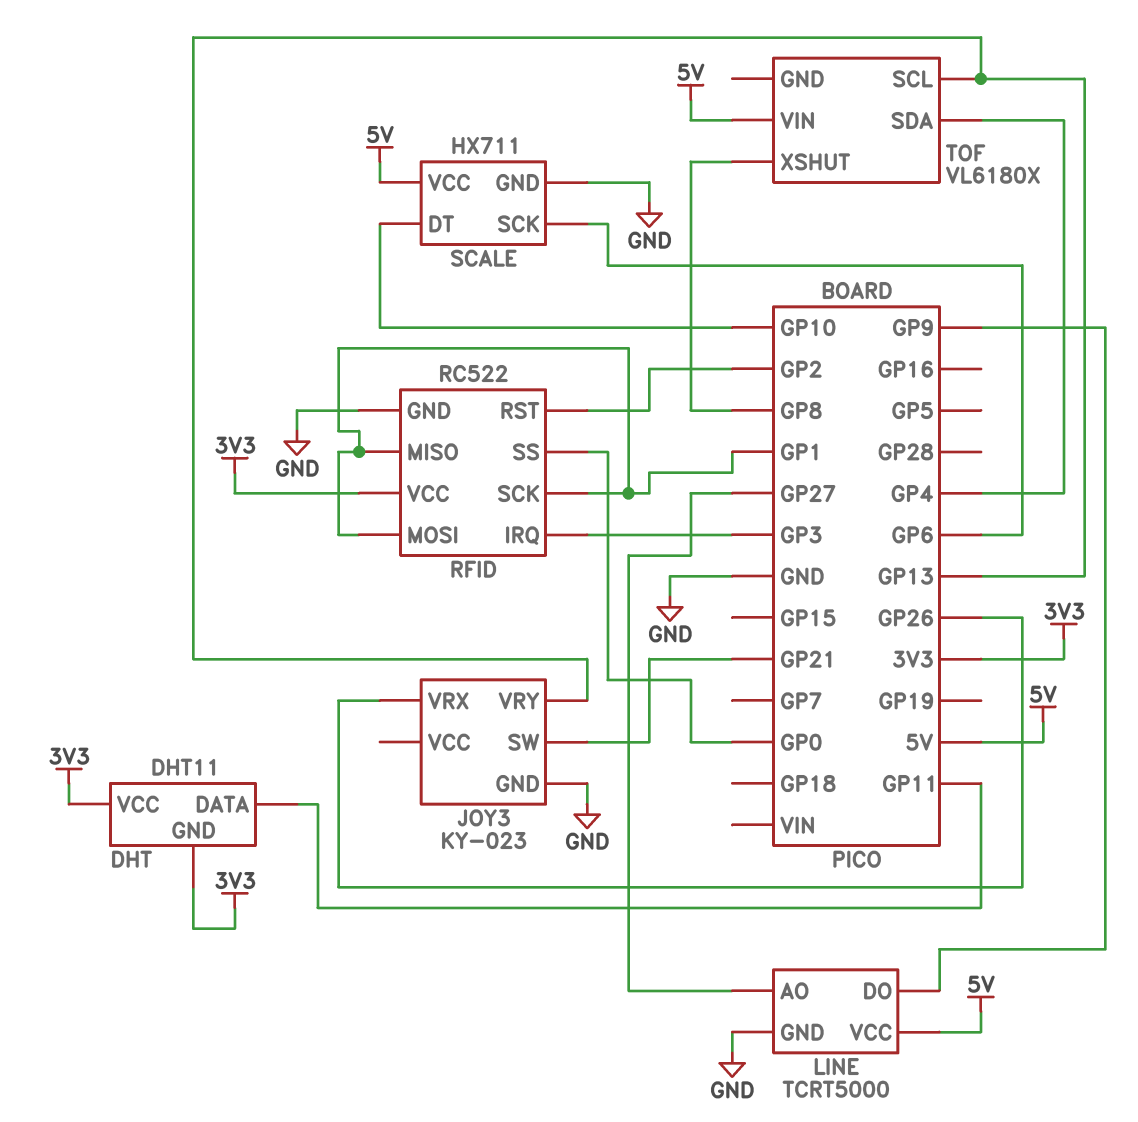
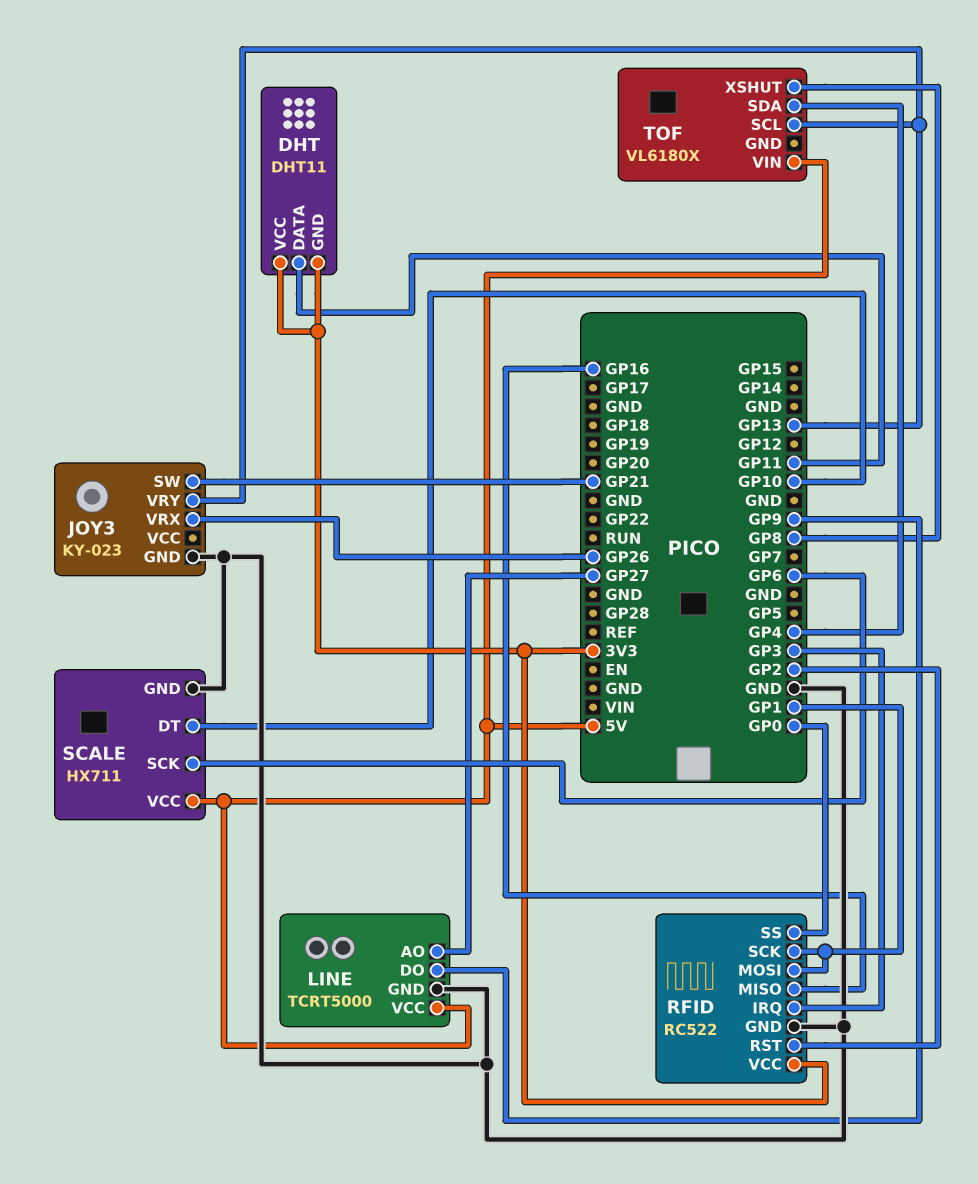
RFID pin MISO: GP1 -> GP16

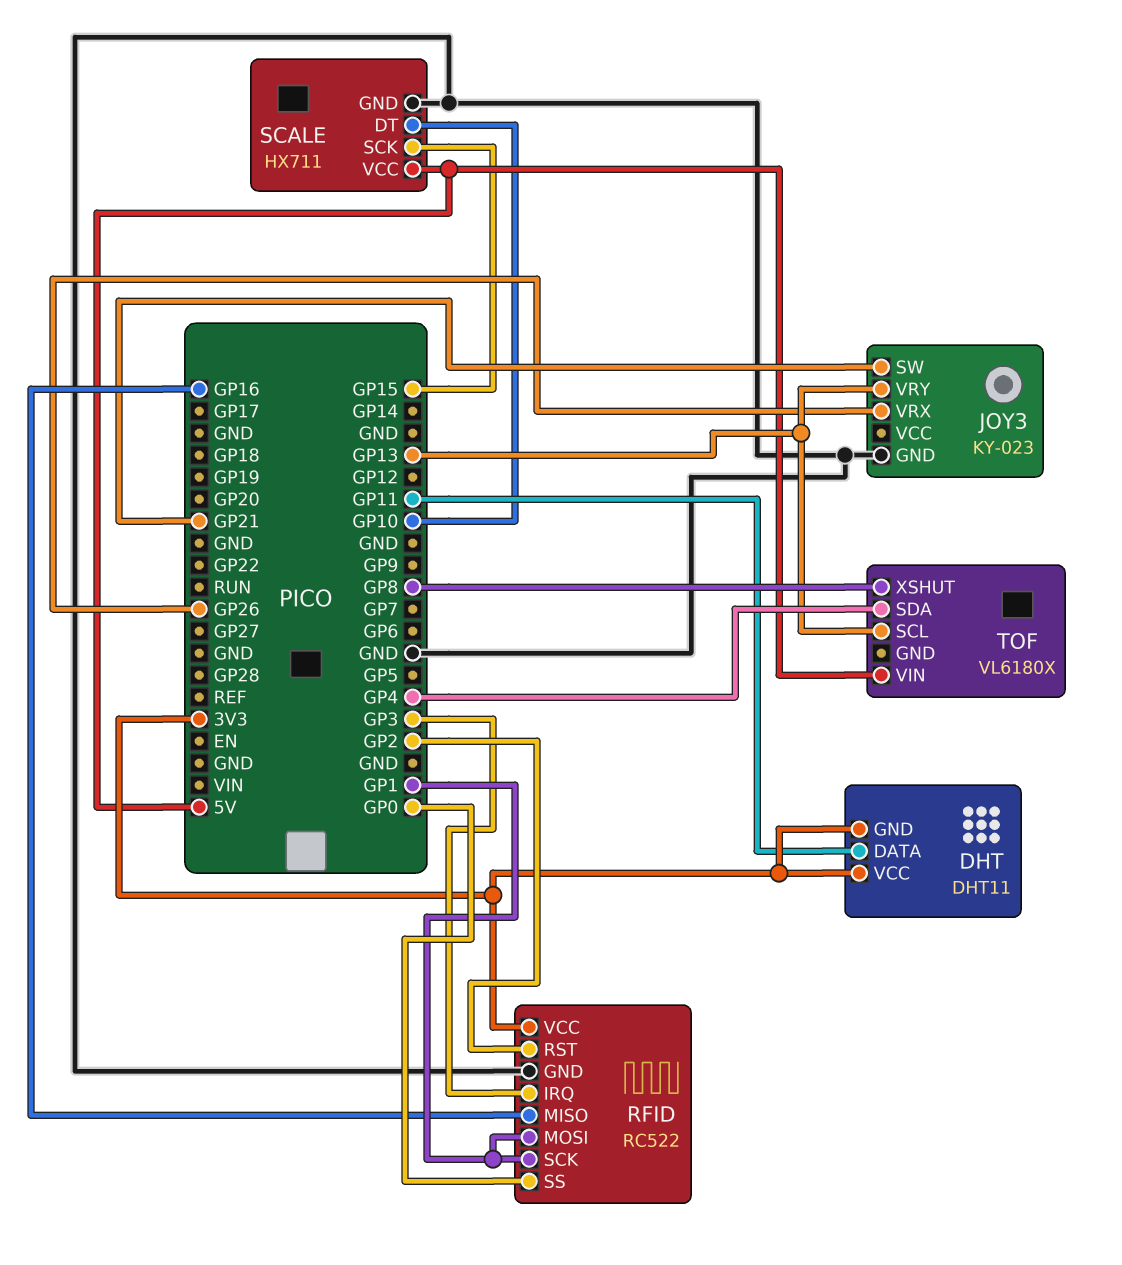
LINE: TCRT5000 -> none
LINE pin AO: GP27 -> none
LINE pin DO: GP9 -> none
LINE pin GND: GND -> none
LINE pin VCC: 5V -> none
SCALE pin SCK: GP6 -> GP15

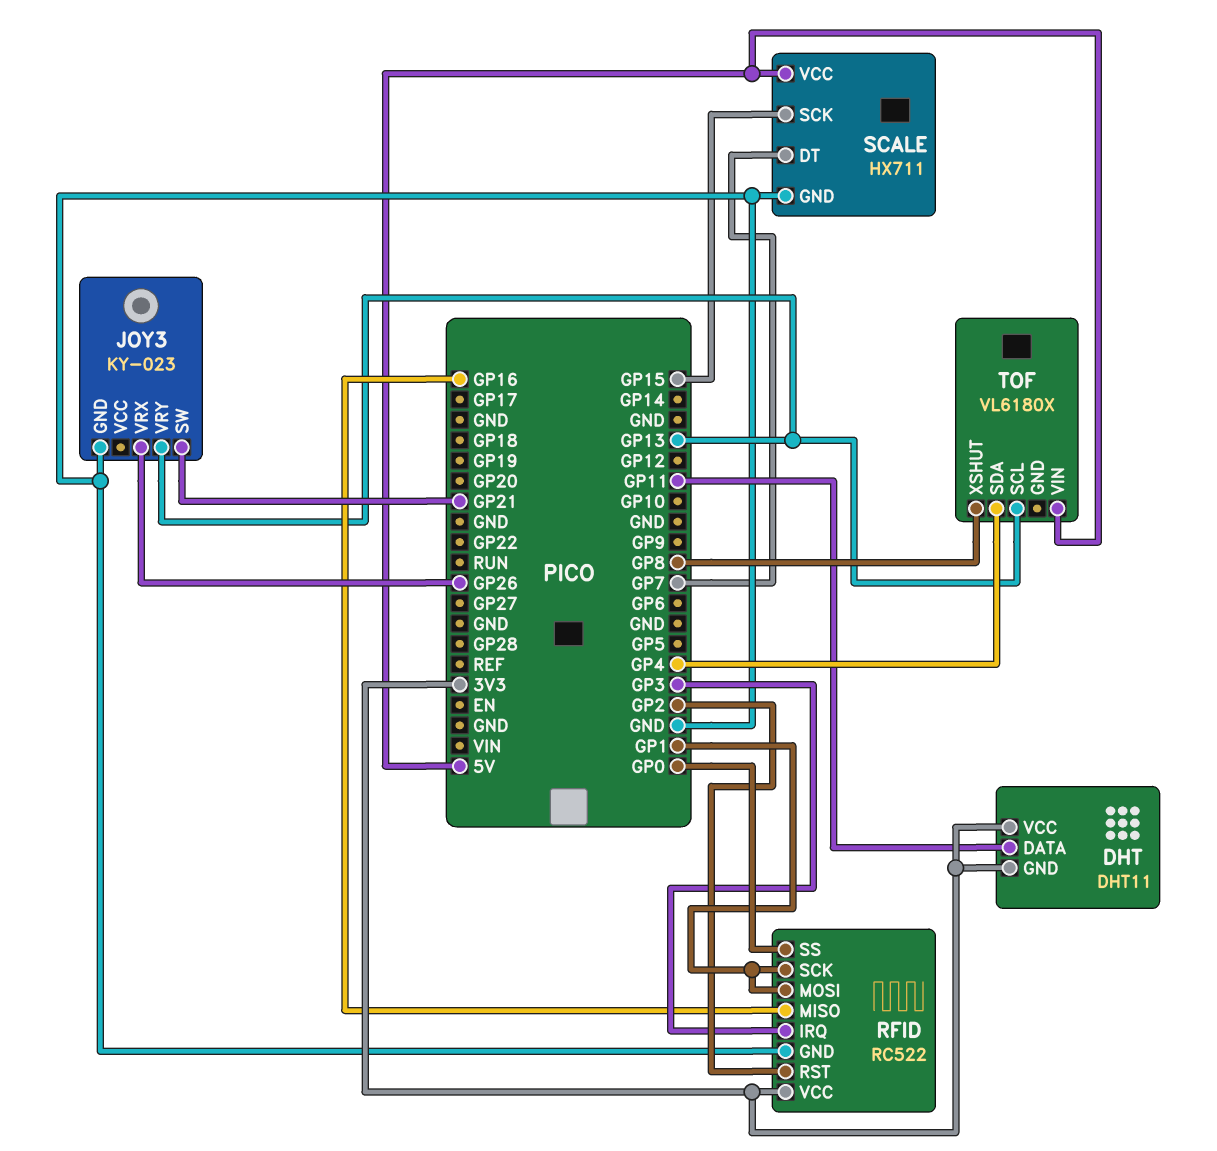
SCALE pin DT: GP10 -> GP7

